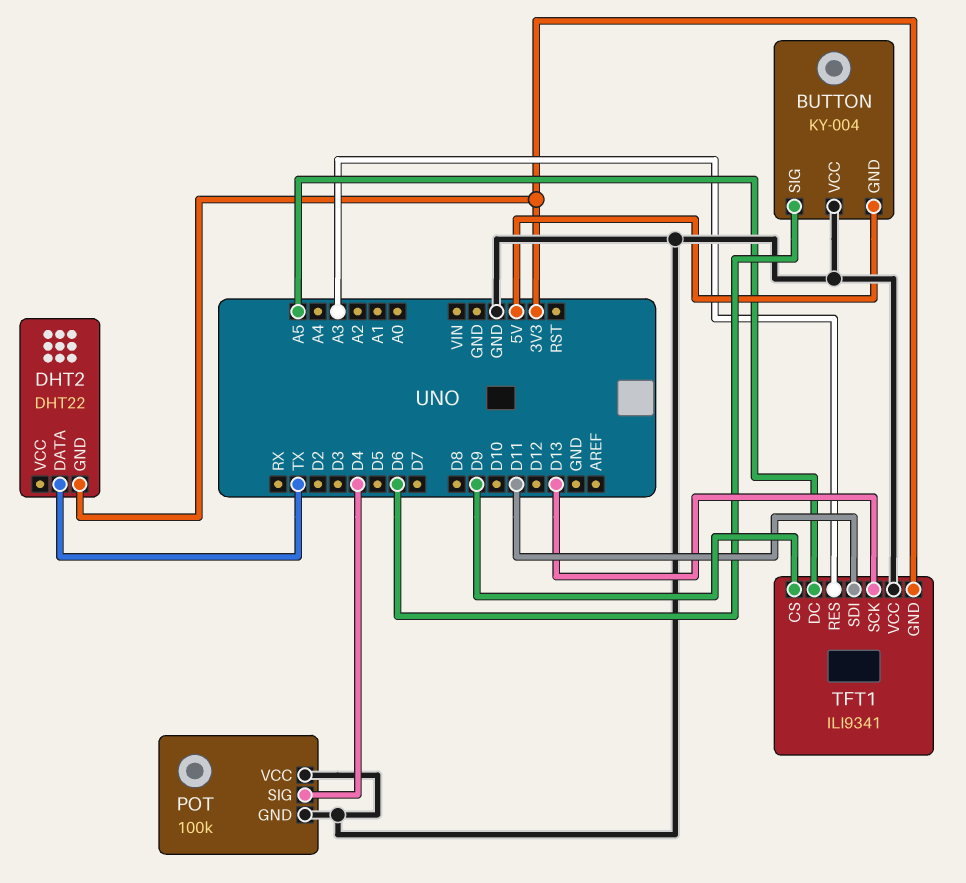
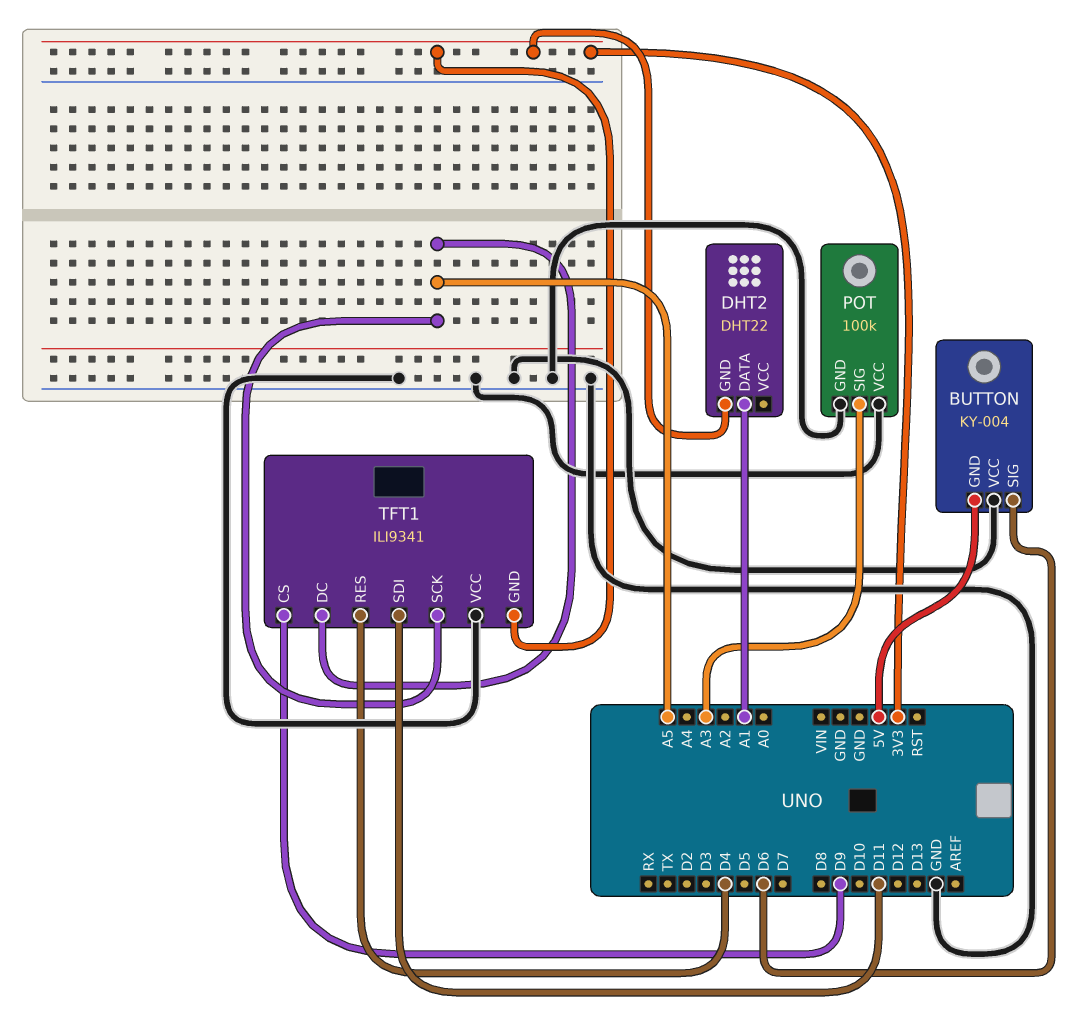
DHT2 pin DATA: TX -> A1
POT pin SIG: D4 -> A3
TFT1 pin RES: A3 -> D4
TFT1 pin SCK: D13 -> A5

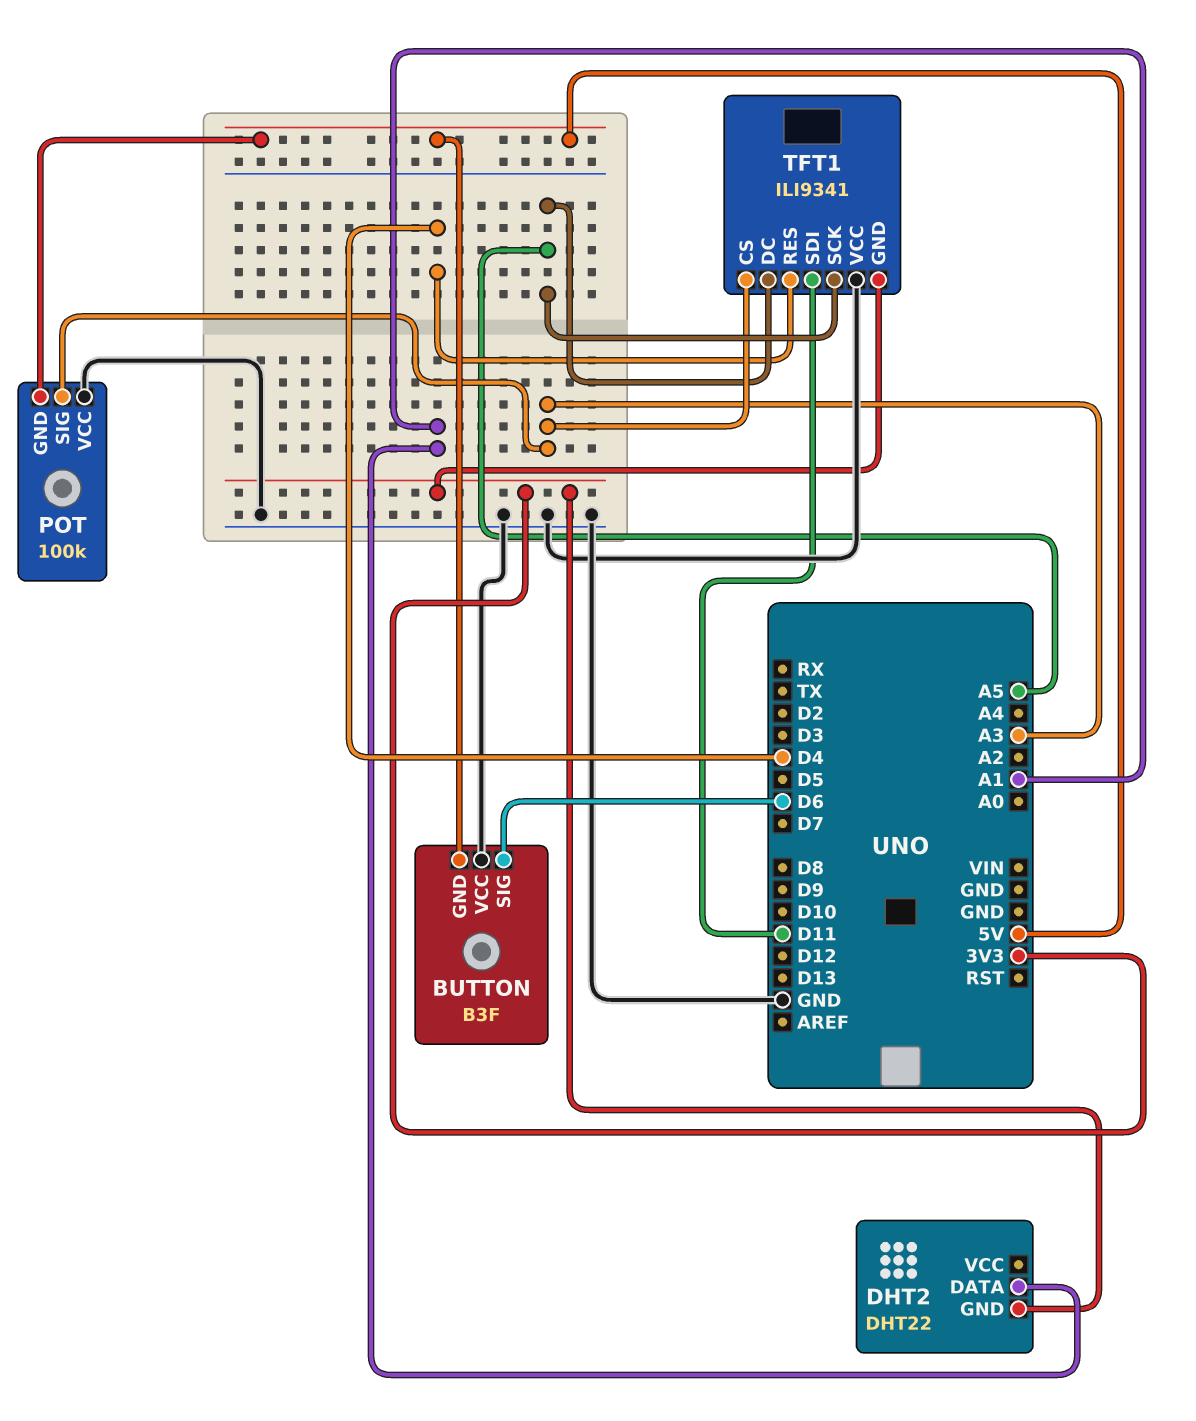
BUTTON: KY-004 -> B3F
POT pin GND: GND -> 5V
TFT1 pin CS: D9 -> A3

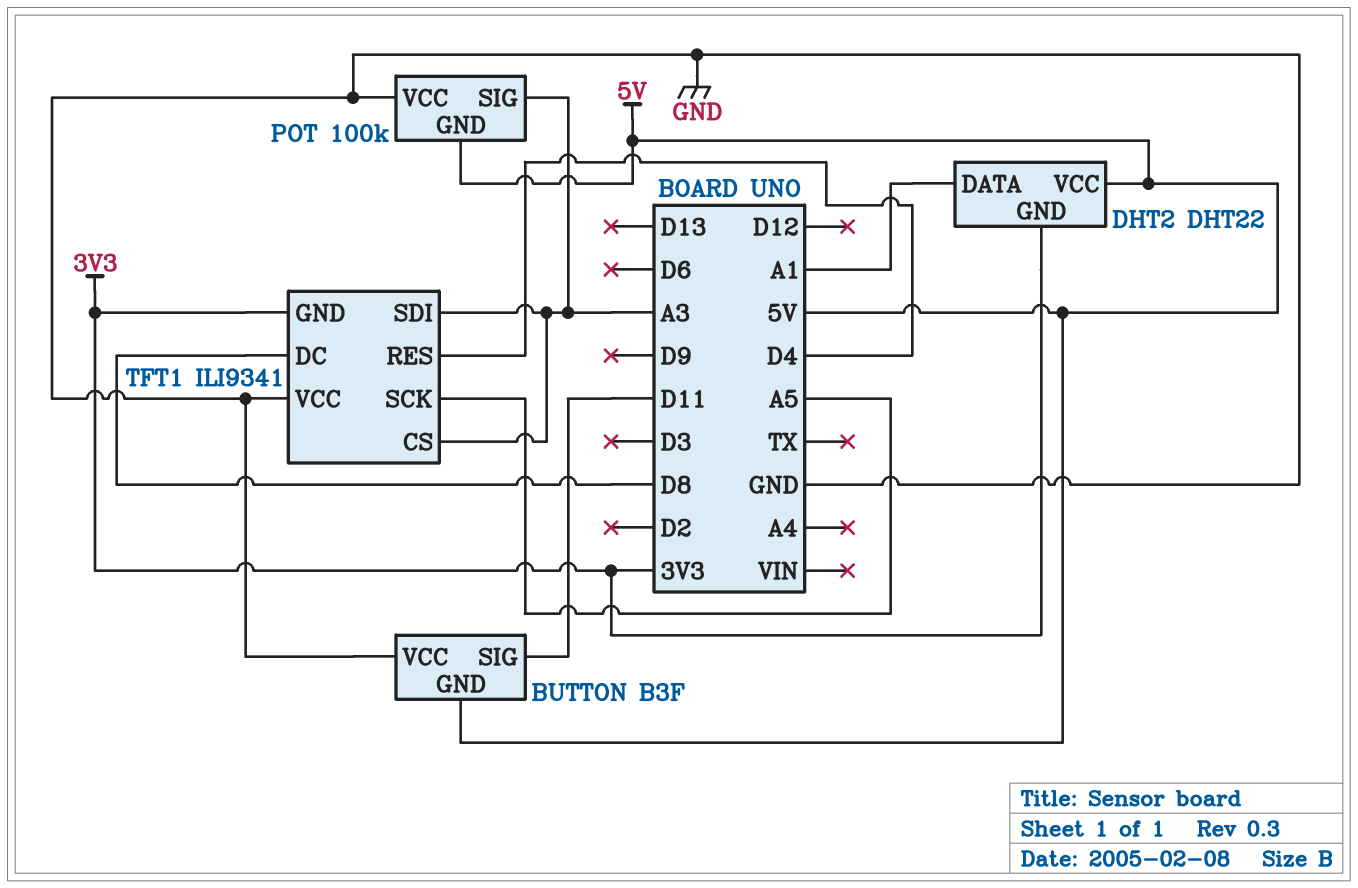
BUTTON pin SIG: D6 -> D11
DHT2 pin VCC: none -> 5V
TFT1 pin DC: A5 -> D8
TFT1 pin SDI: D11 -> A3

